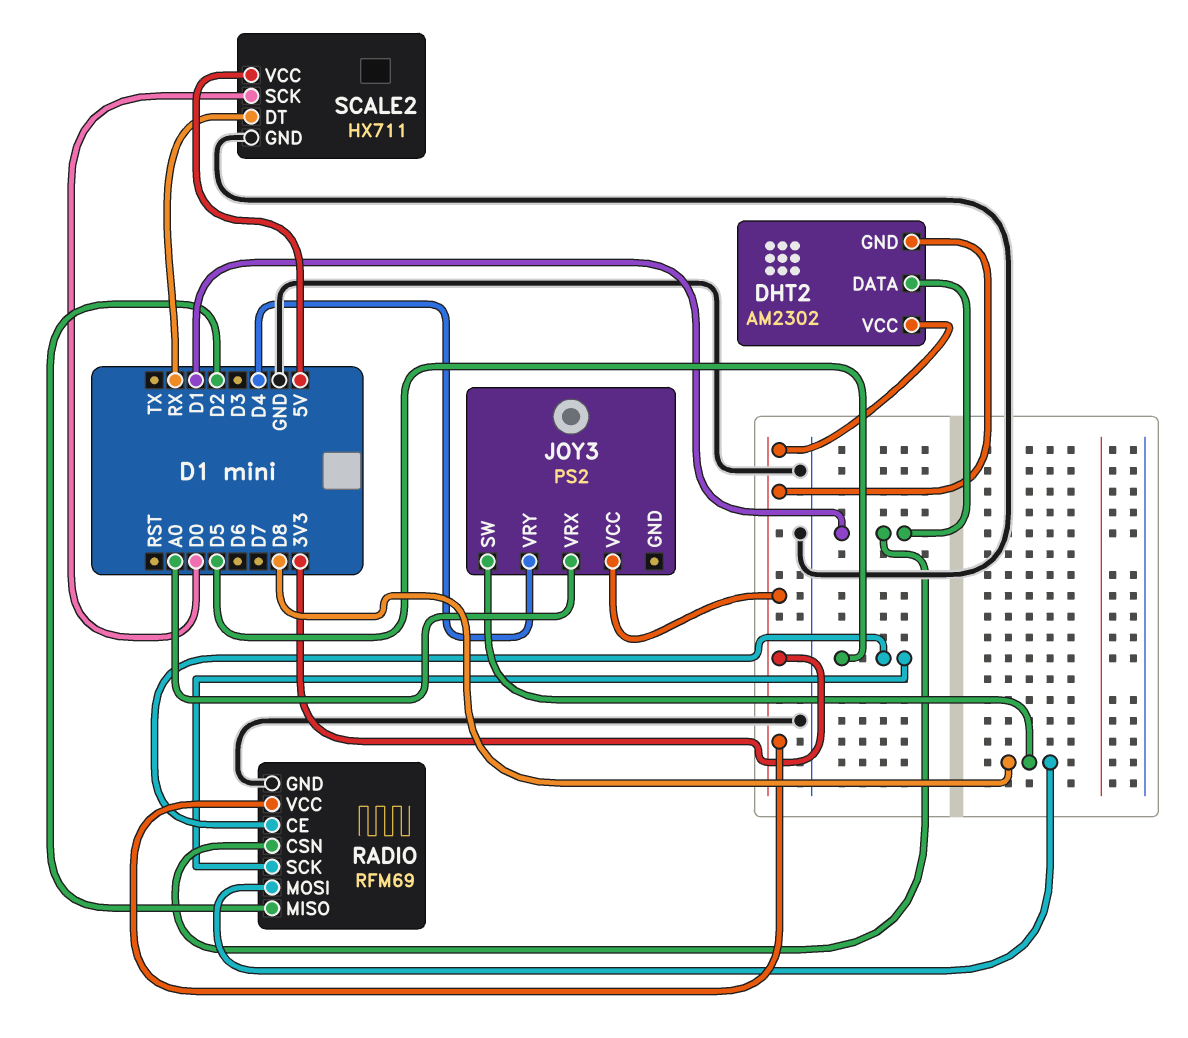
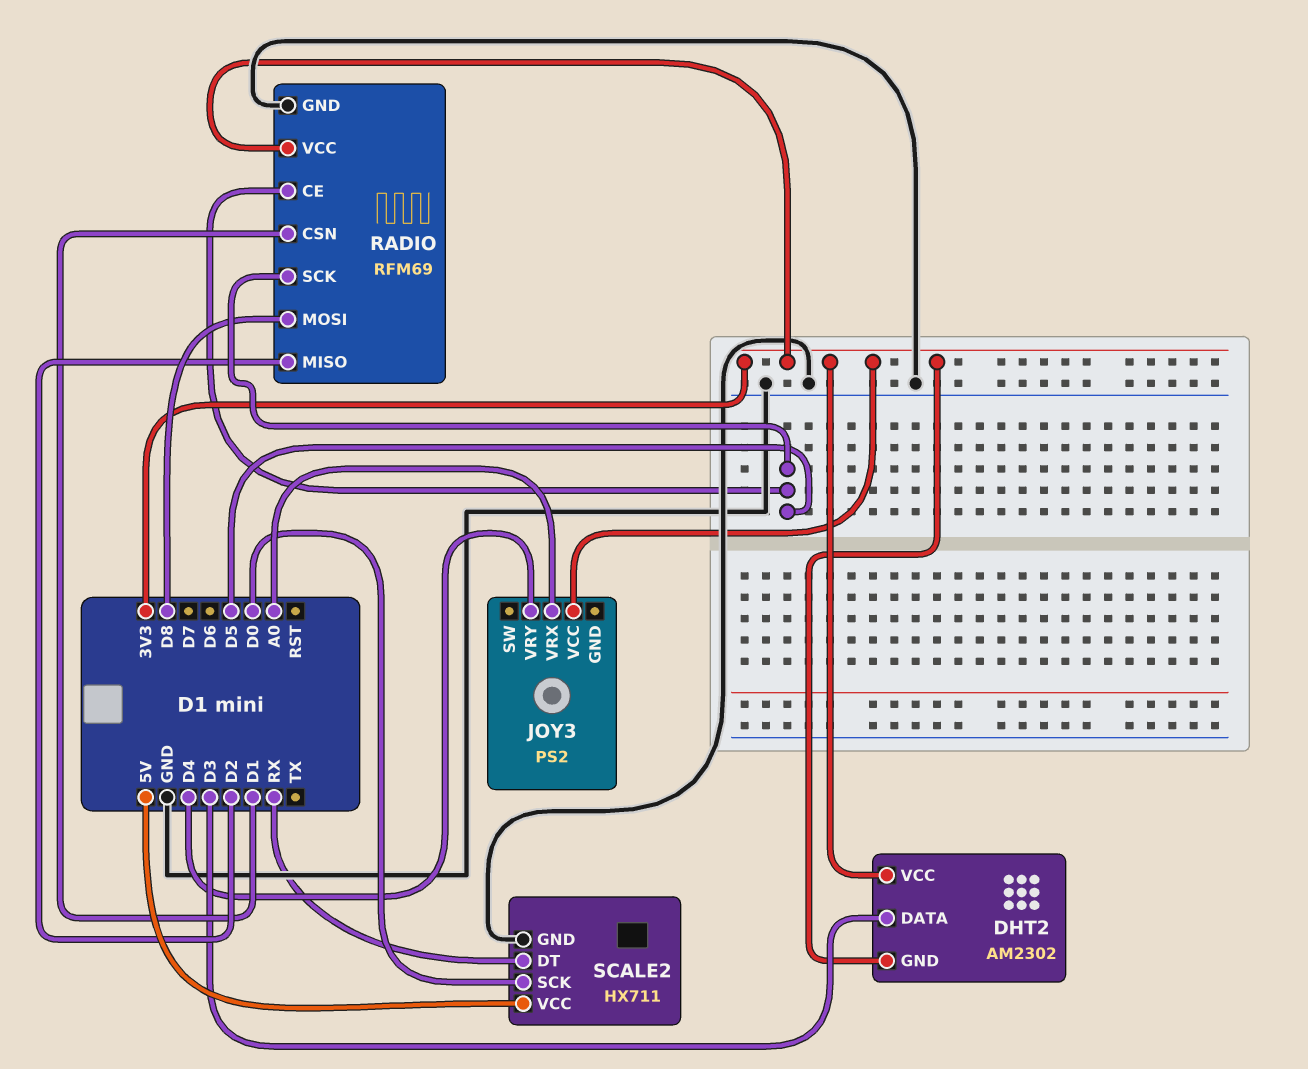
DHT2 pin DATA: D1 -> D3
JOY3 pin SW: D8 -> none

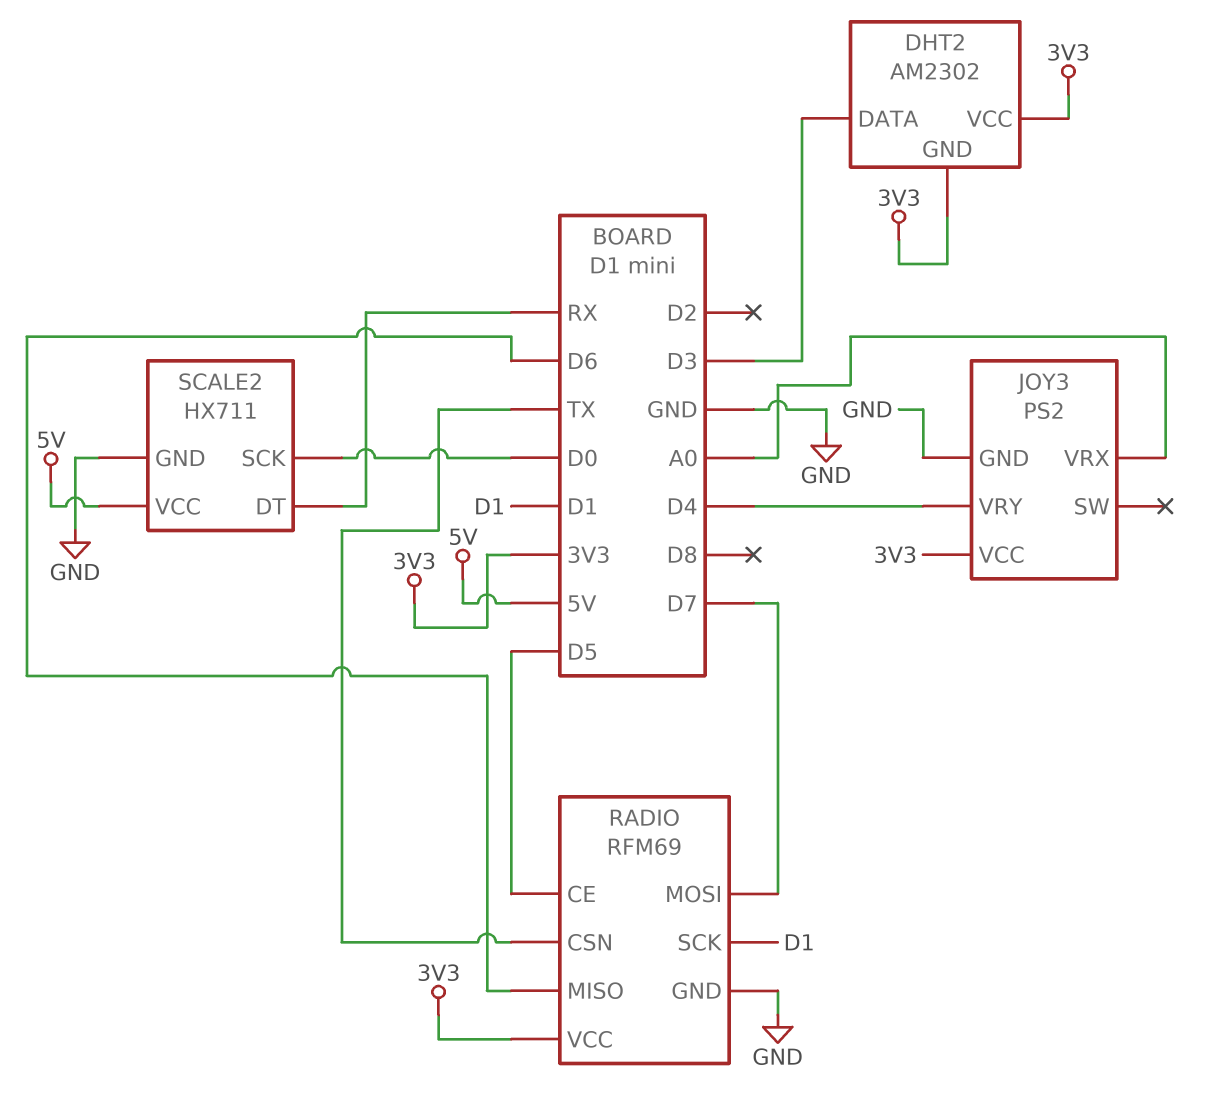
JOY3 pin GND: none -> GND
RADIO pin CSN: D1 -> TX
RADIO pin MISO: D2 -> D6
RADIO pin MOSI: D8 -> D7
RADIO pin SCK: D5 -> D1

